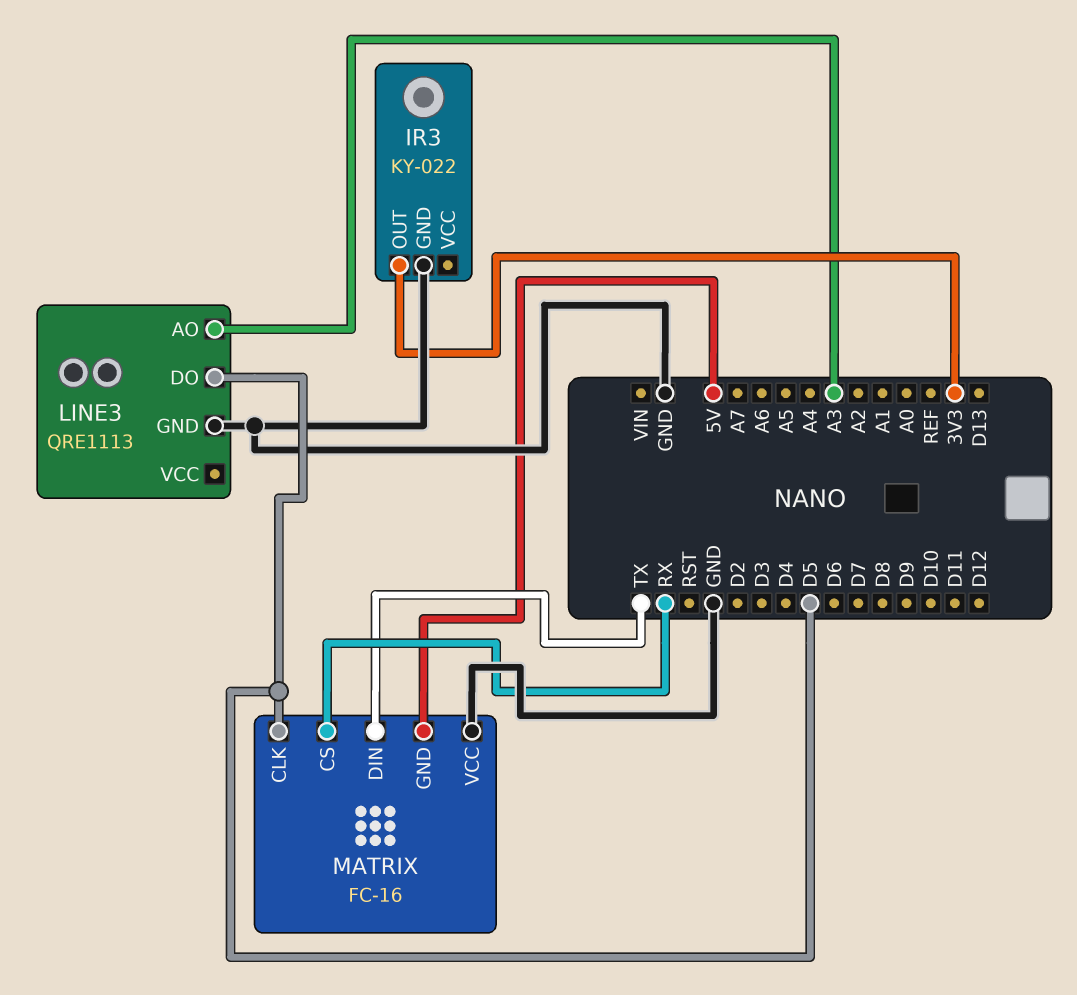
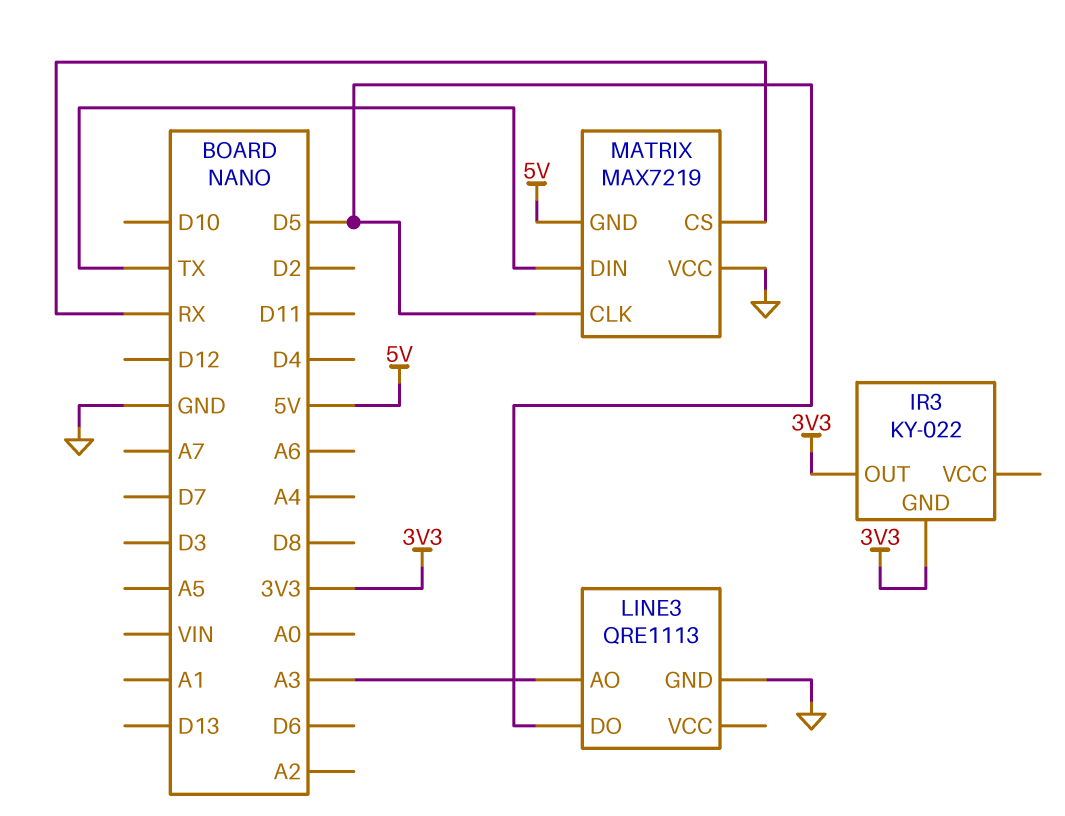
IR3 pin GND: GND -> 3V3
MATRIX: FC-16 -> MAX7219

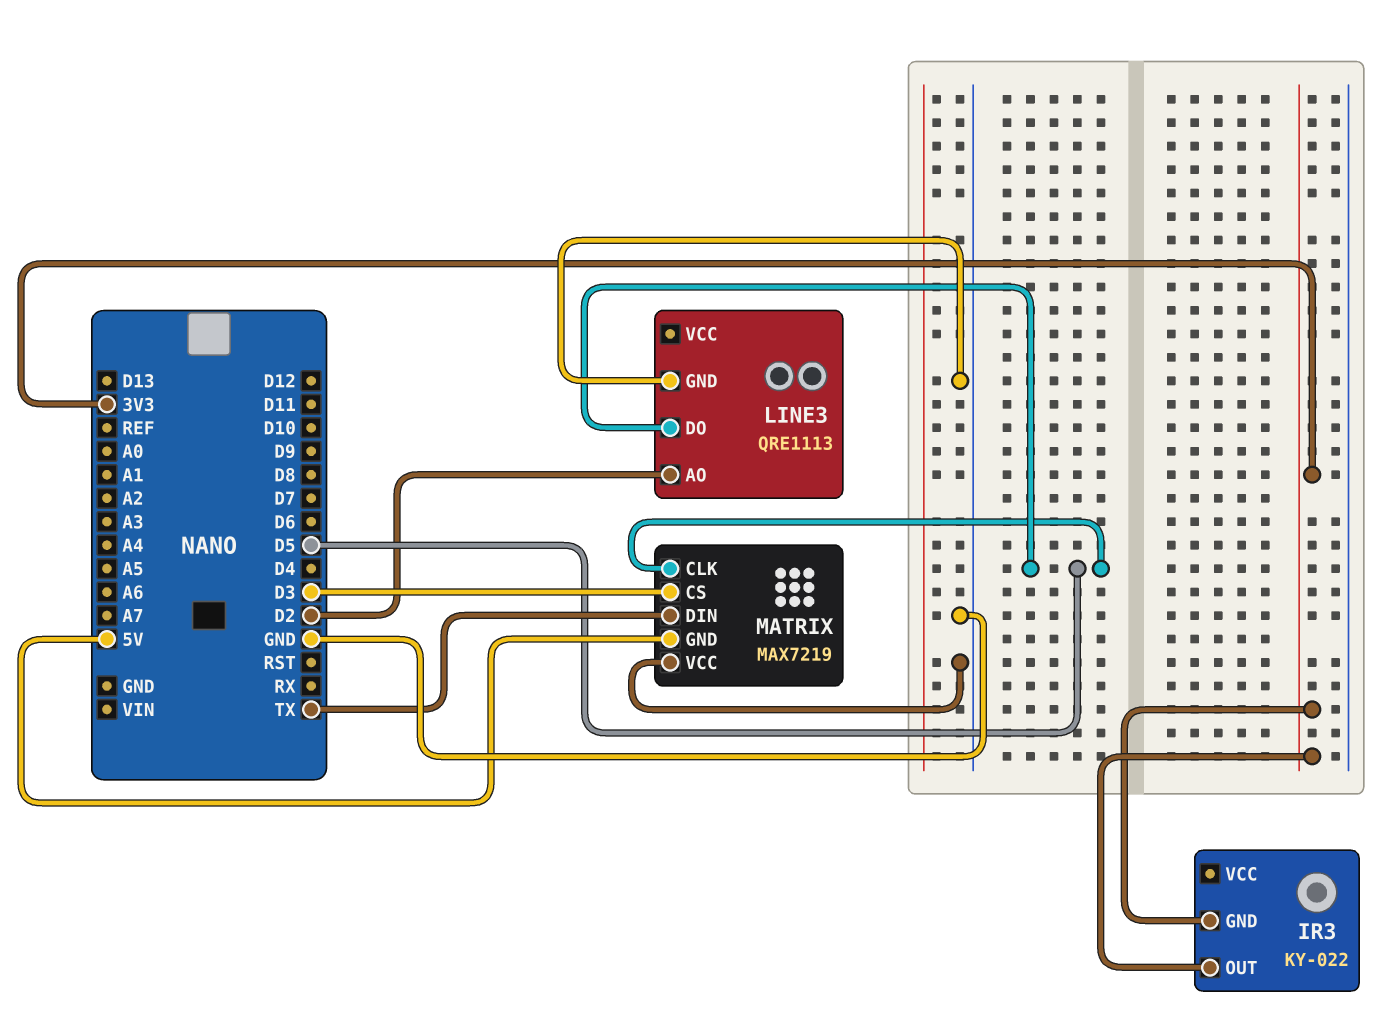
LINE3 pin AO: A3 -> D2
MATRIX pin CS: RX -> D3

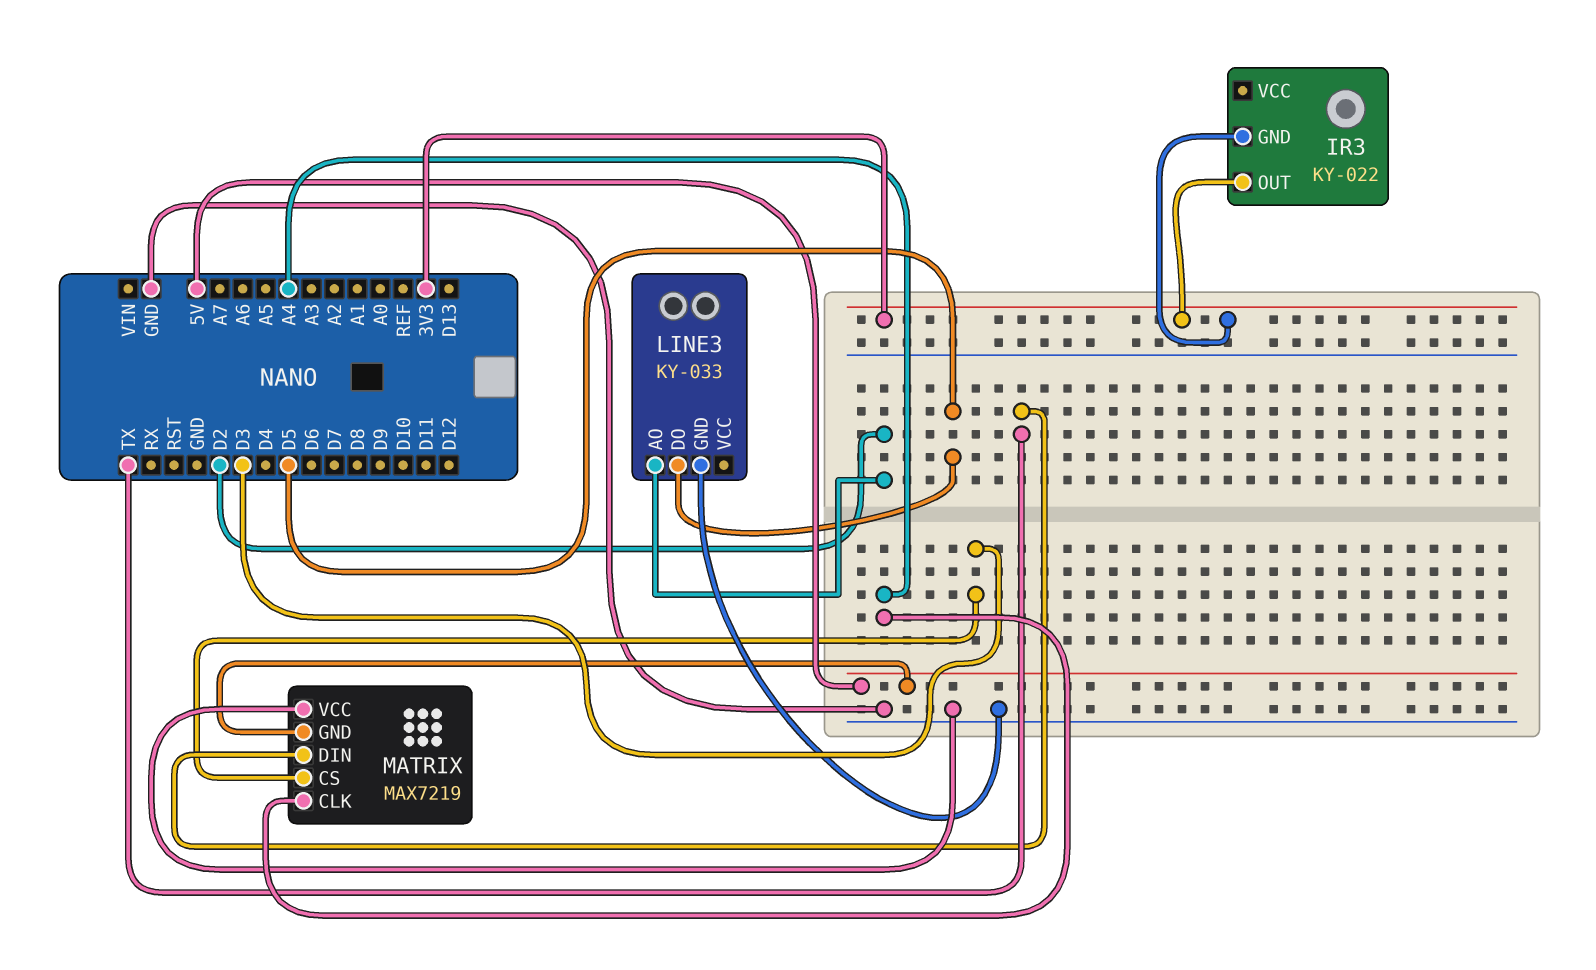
LINE3: QRE1113 -> KY-033
MATRIX pin CLK: D5 -> A4

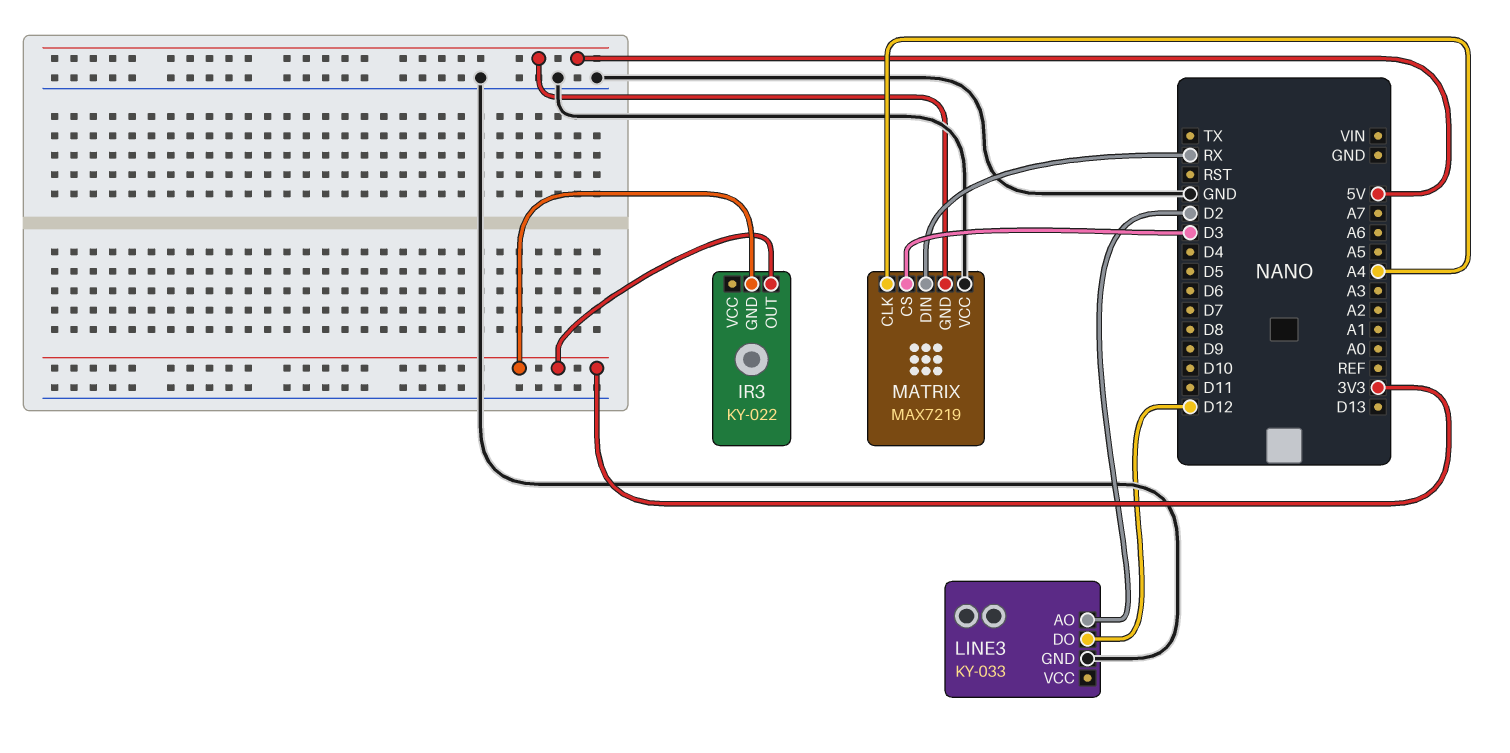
LINE3 pin DO: D5 -> D12
MATRIX pin DIN: TX -> RX

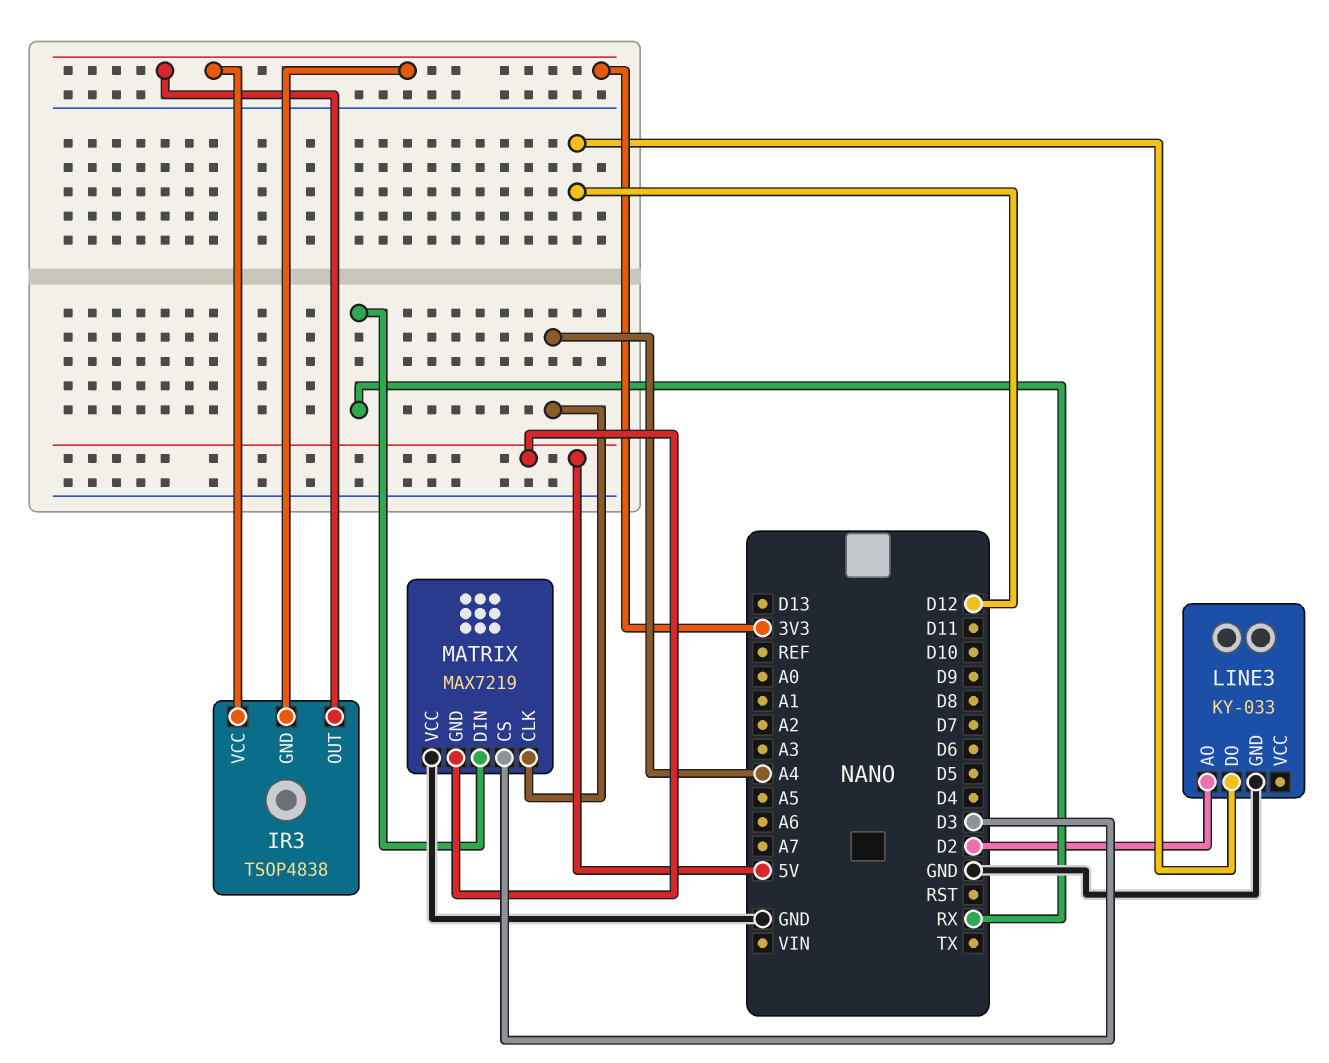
IR3: KY-022 -> TSOP4838
IR3 pin VCC: none -> 3V3

